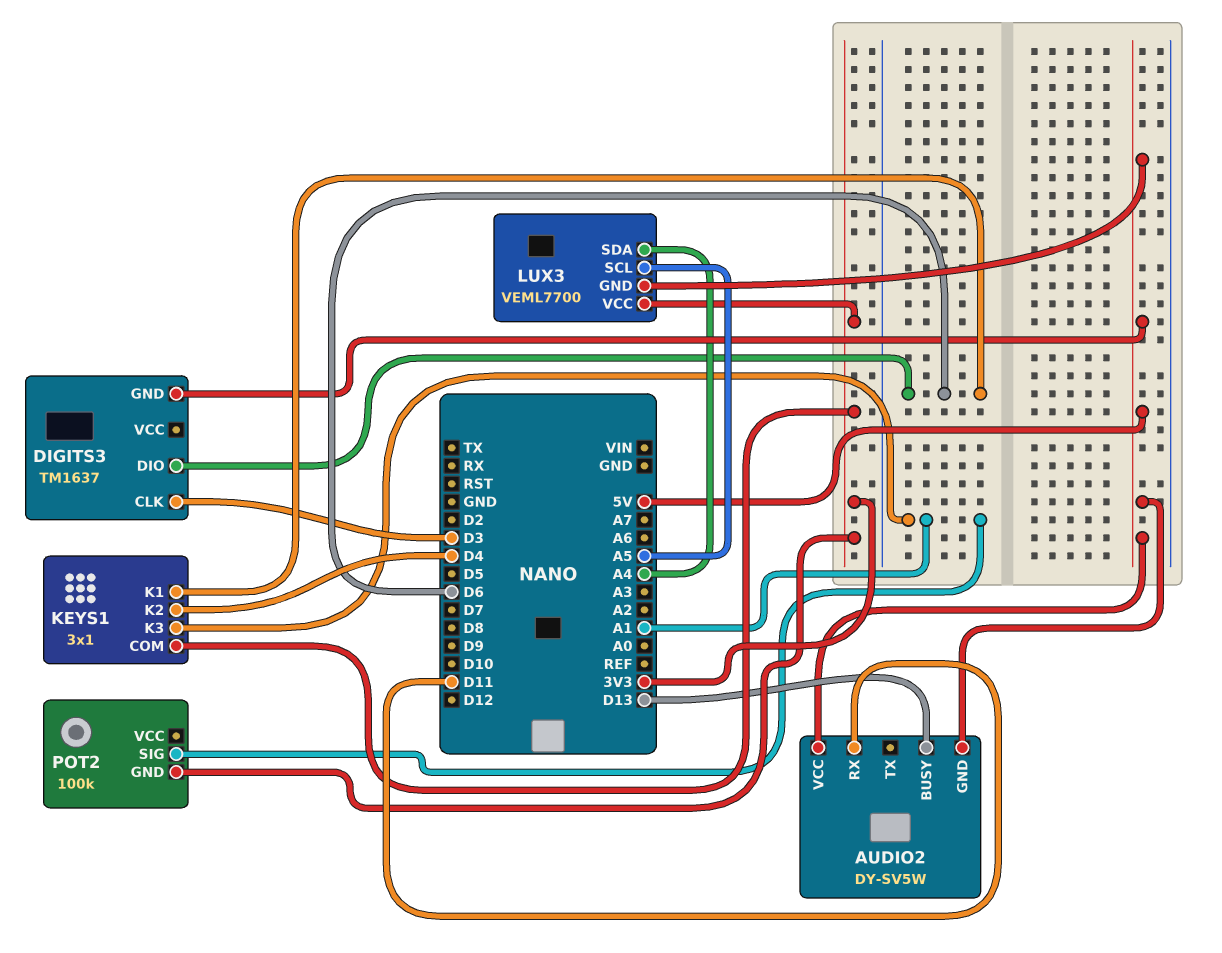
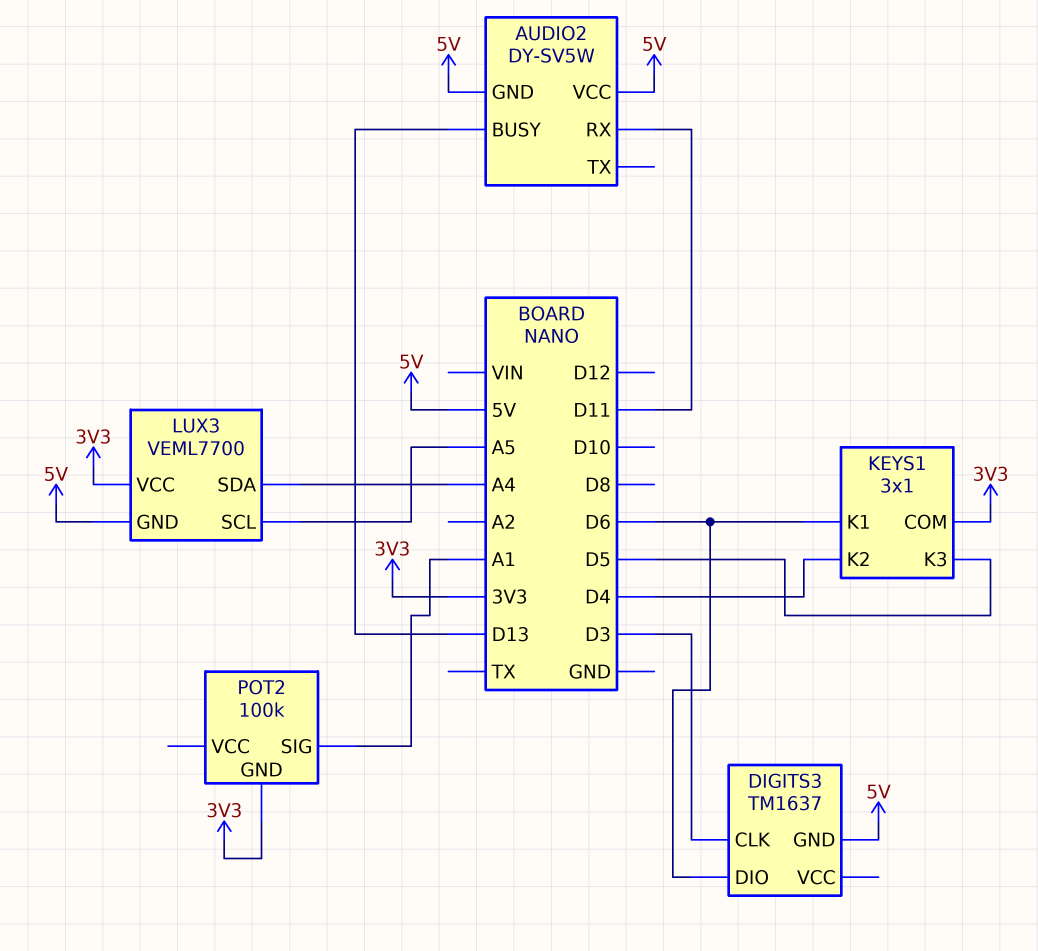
KEYS1 pin K3: A1 -> D5

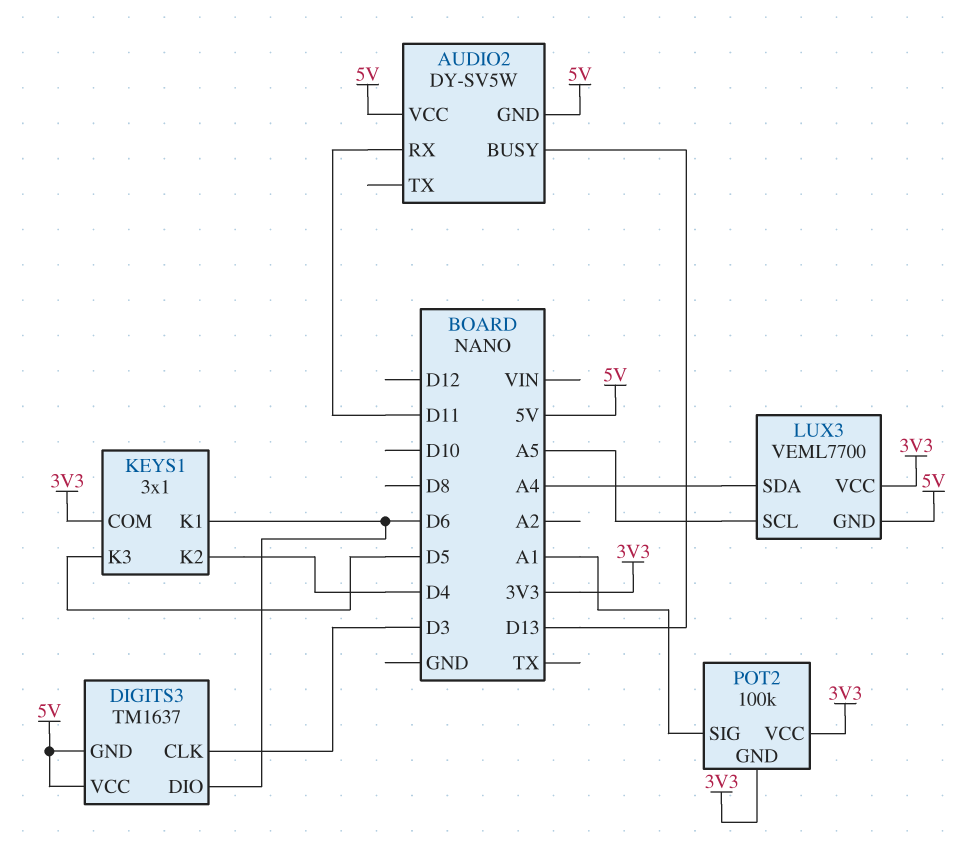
DIGITS3 pin VCC: none -> 5V
POT2 pin VCC: none -> 3V3

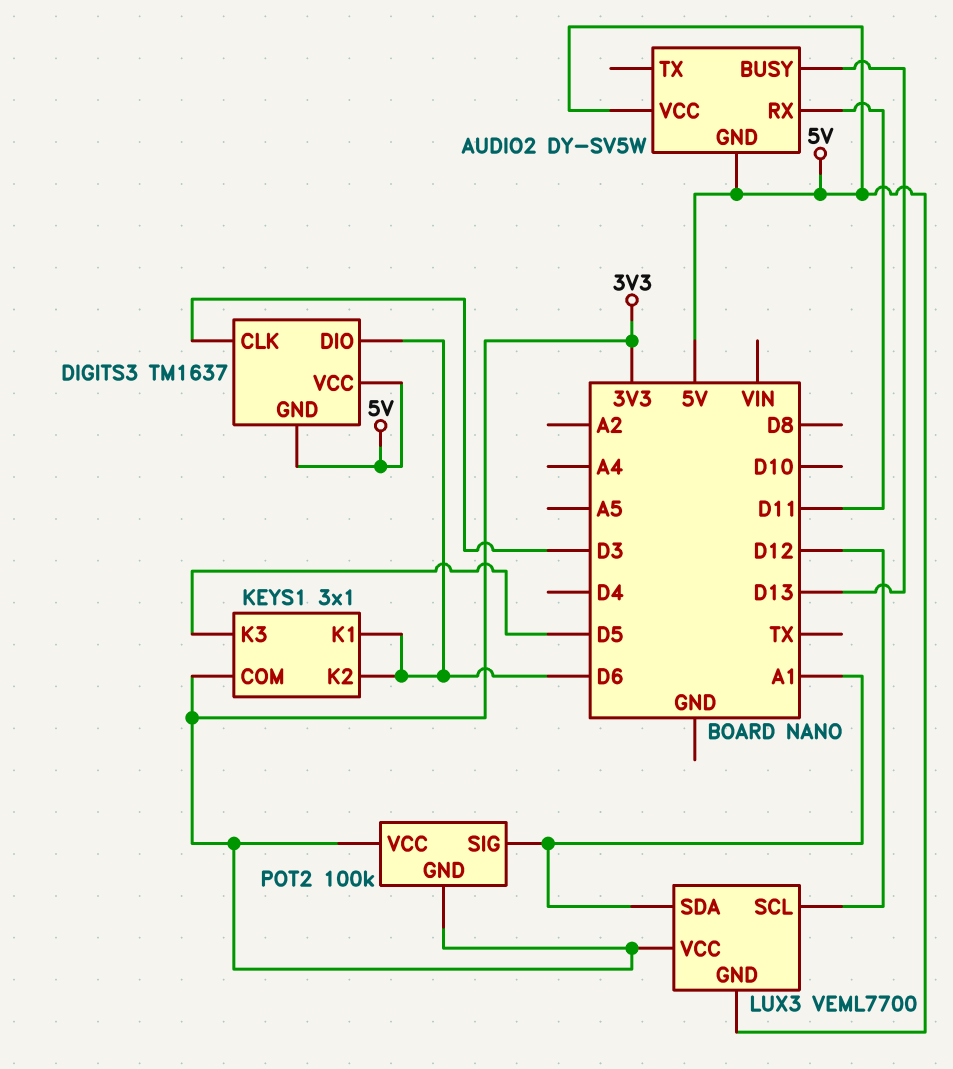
KEYS1 pin K2: D4 -> D6
LUX3 pin SCL: A5 -> D12
LUX3 pin SDA: A4 -> A1

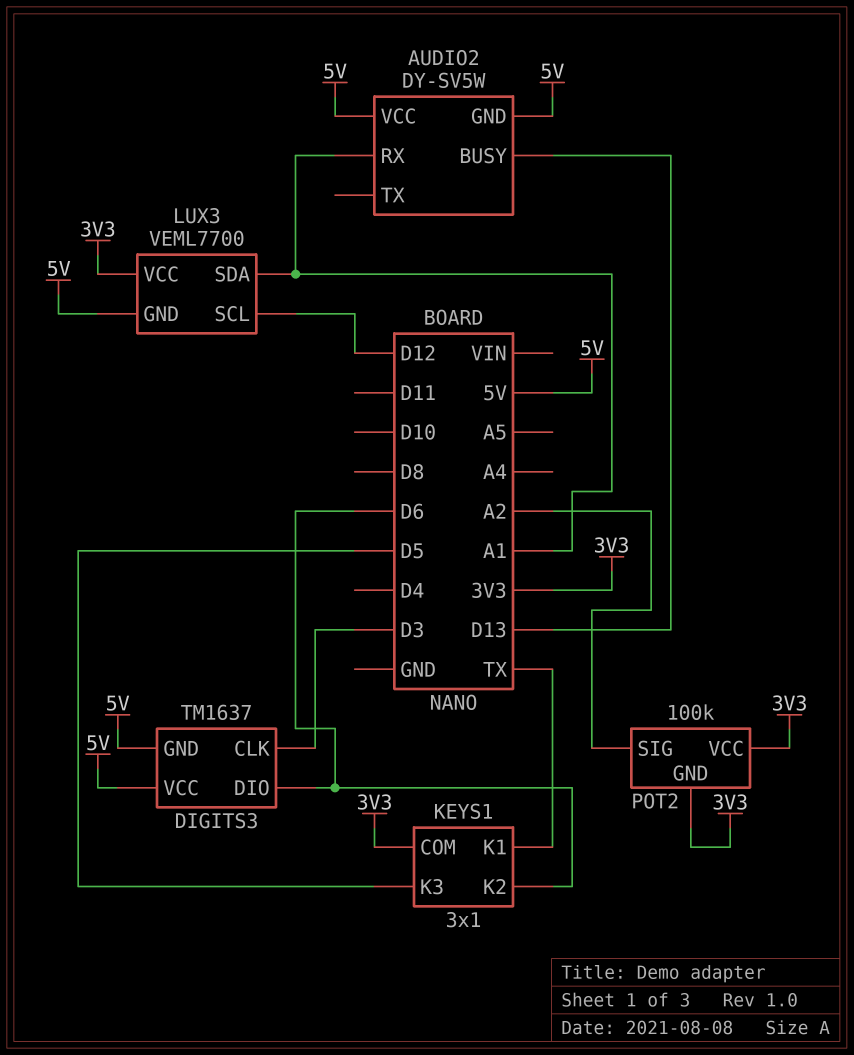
AUDIO2 pin RX: D11 -> A1
KEYS1 pin K1: D6 -> TX
POT2 pin SIG: A1 -> A2

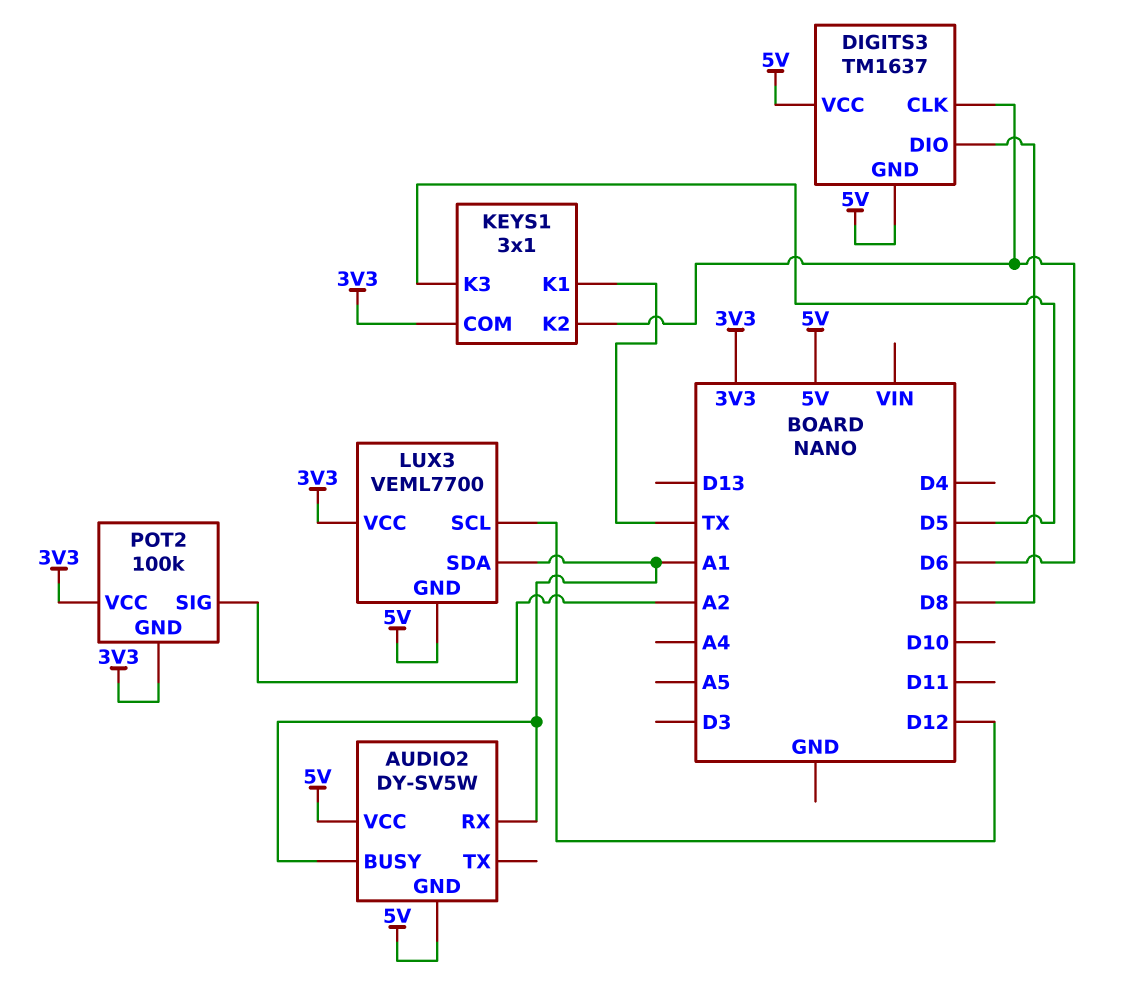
AUDIO2 pin BUSY: D13 -> A1
DIGITS3 pin CLK: D3 -> D6
DIGITS3 pin DIO: D6 -> D8

